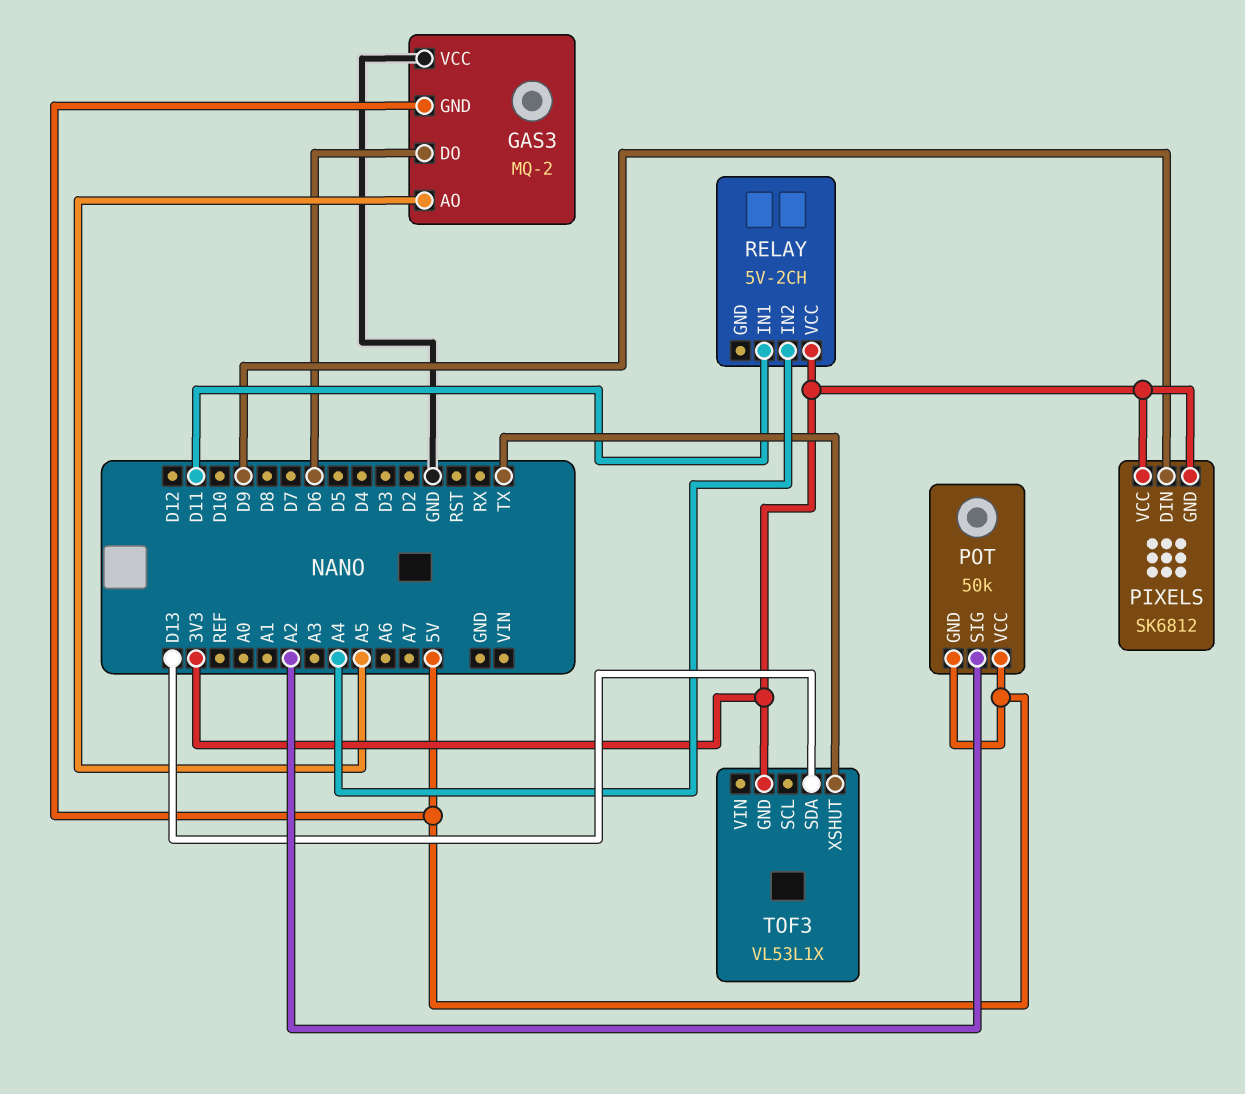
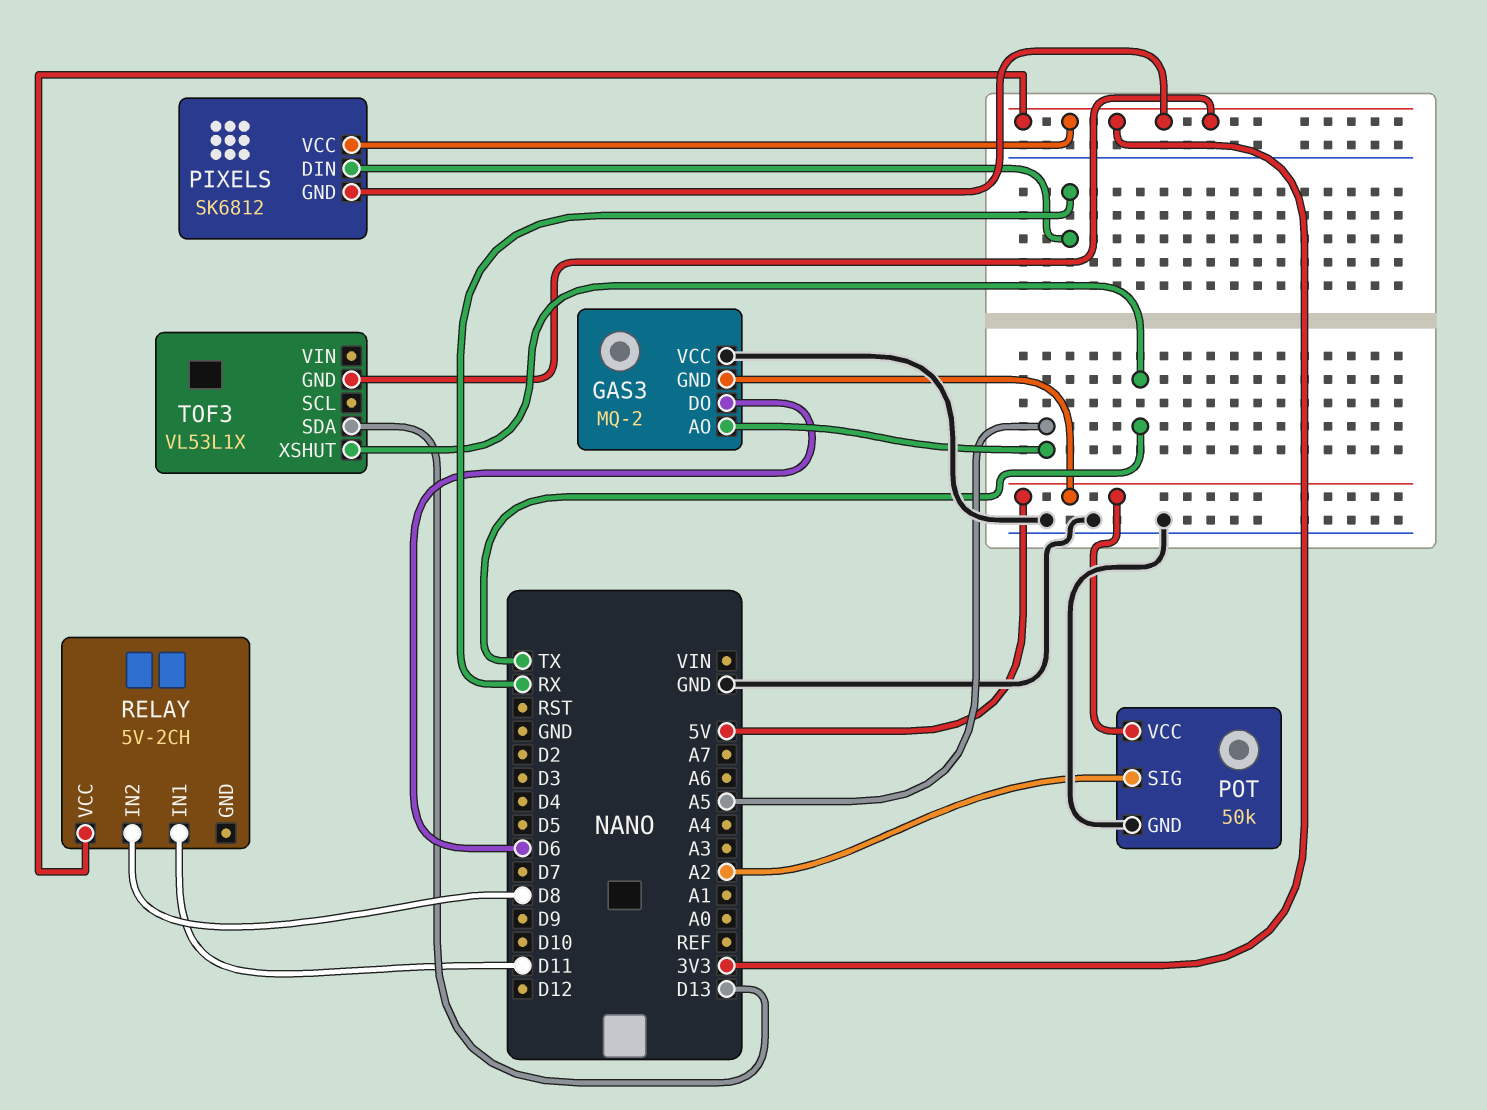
PIXELS pin DIN: D9 -> RX
POT pin GND: 5V -> GND
RELAY pin IN2: A4 -> D8

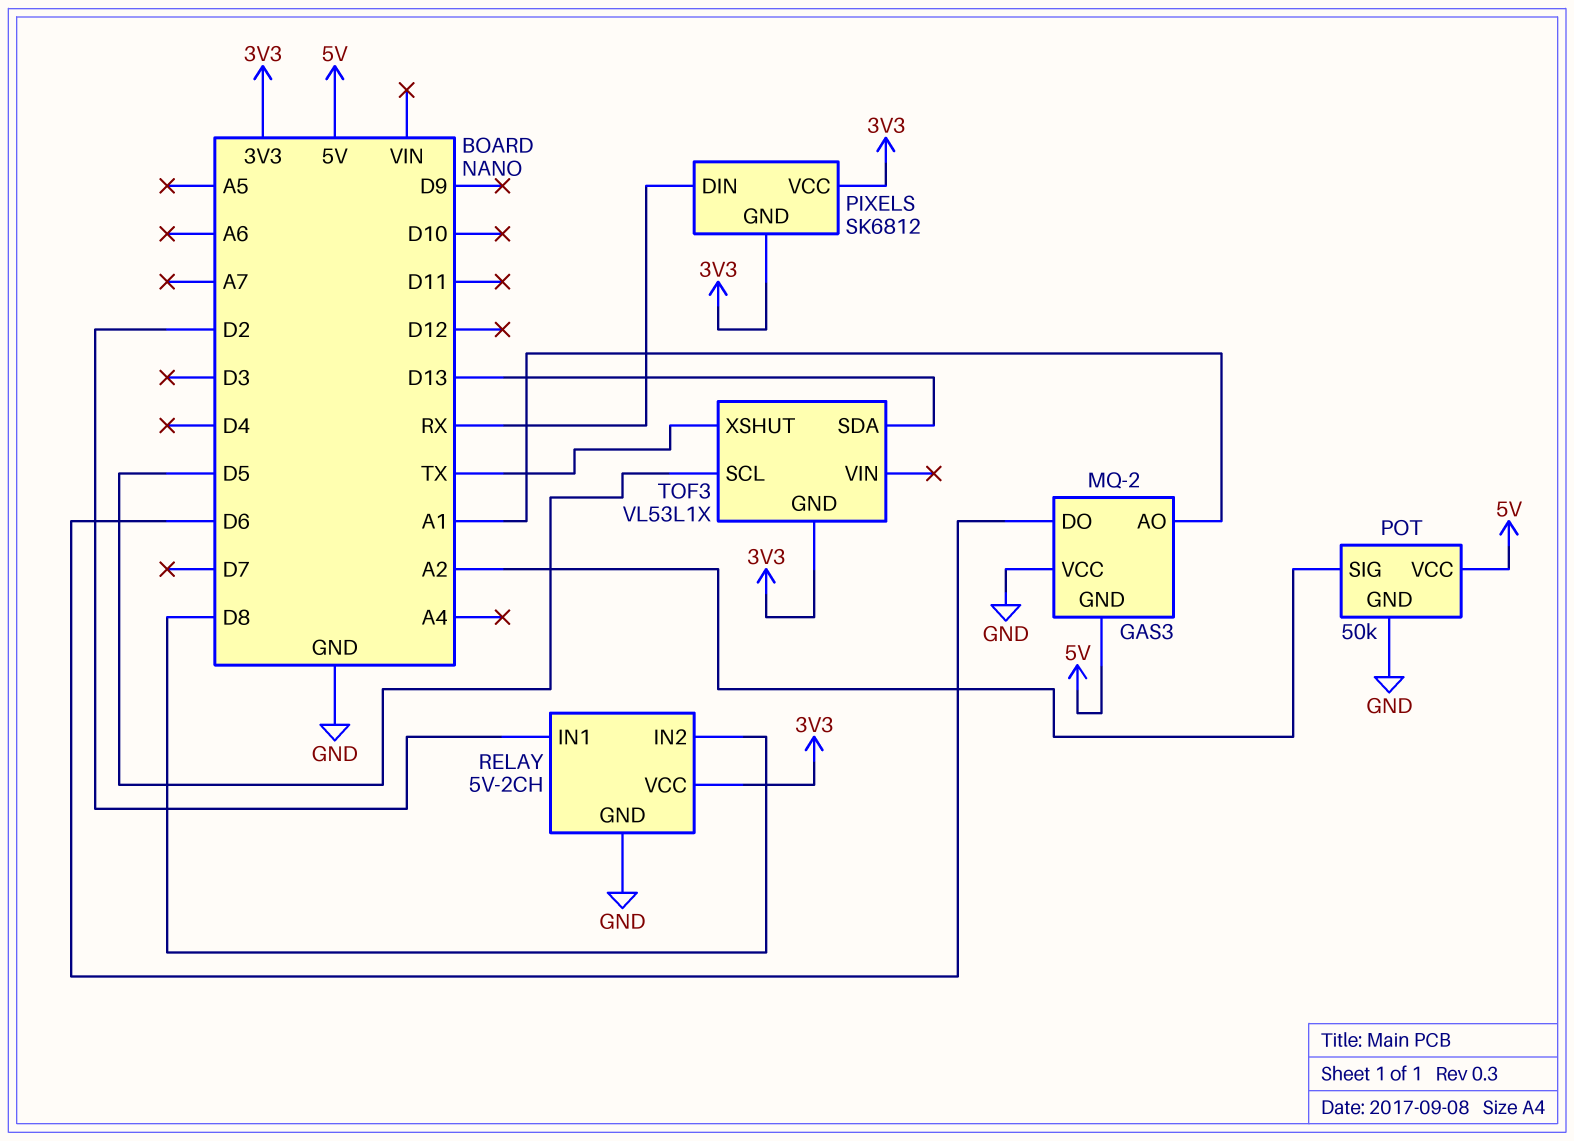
GAS3 pin AO: A5 -> A1
RELAY pin GND: none -> GND
RELAY pin IN1: D11 -> D2
TOF3 pin SCL: none -> D5

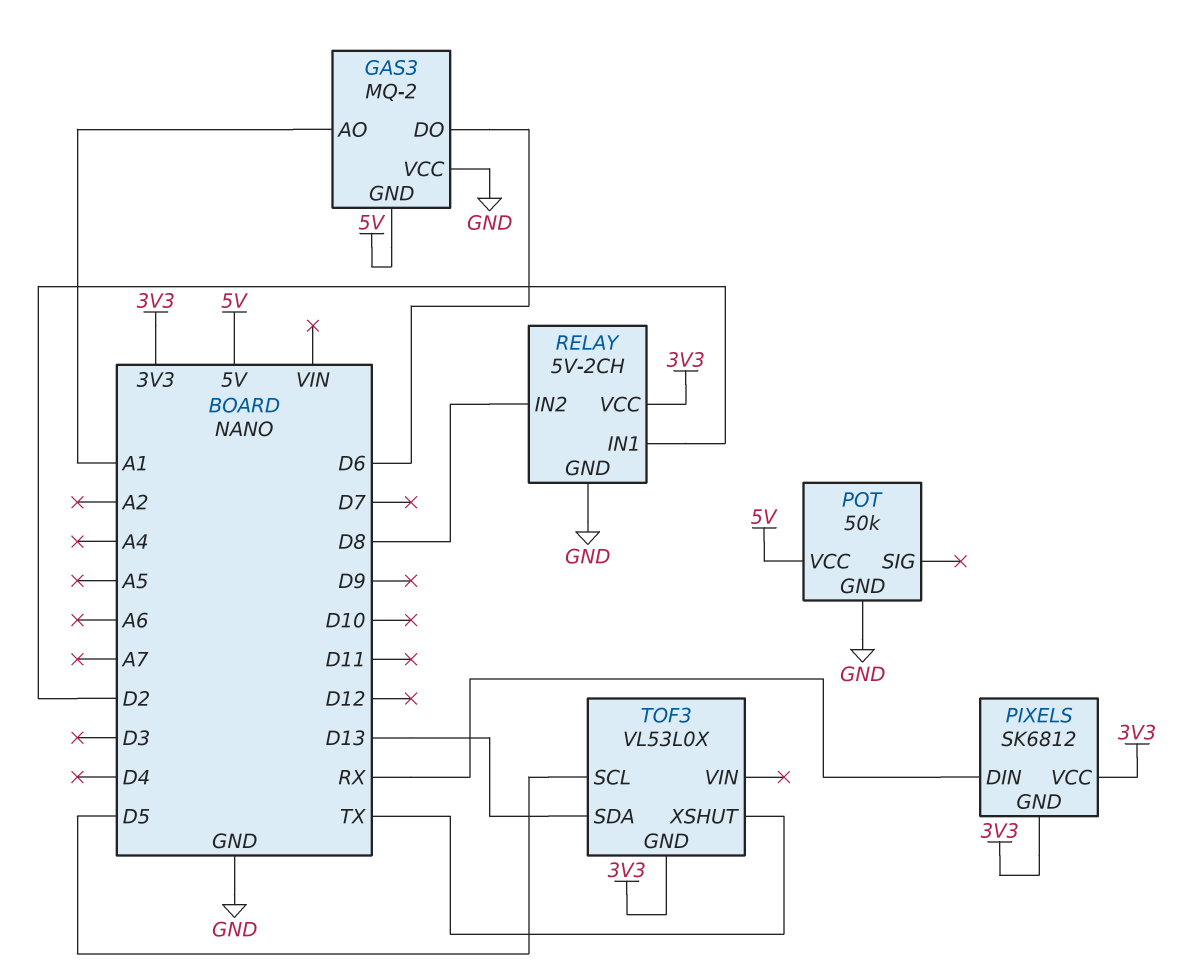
POT pin SIG: A2 -> none
TOF3: VL53L1X -> VL53L0X

